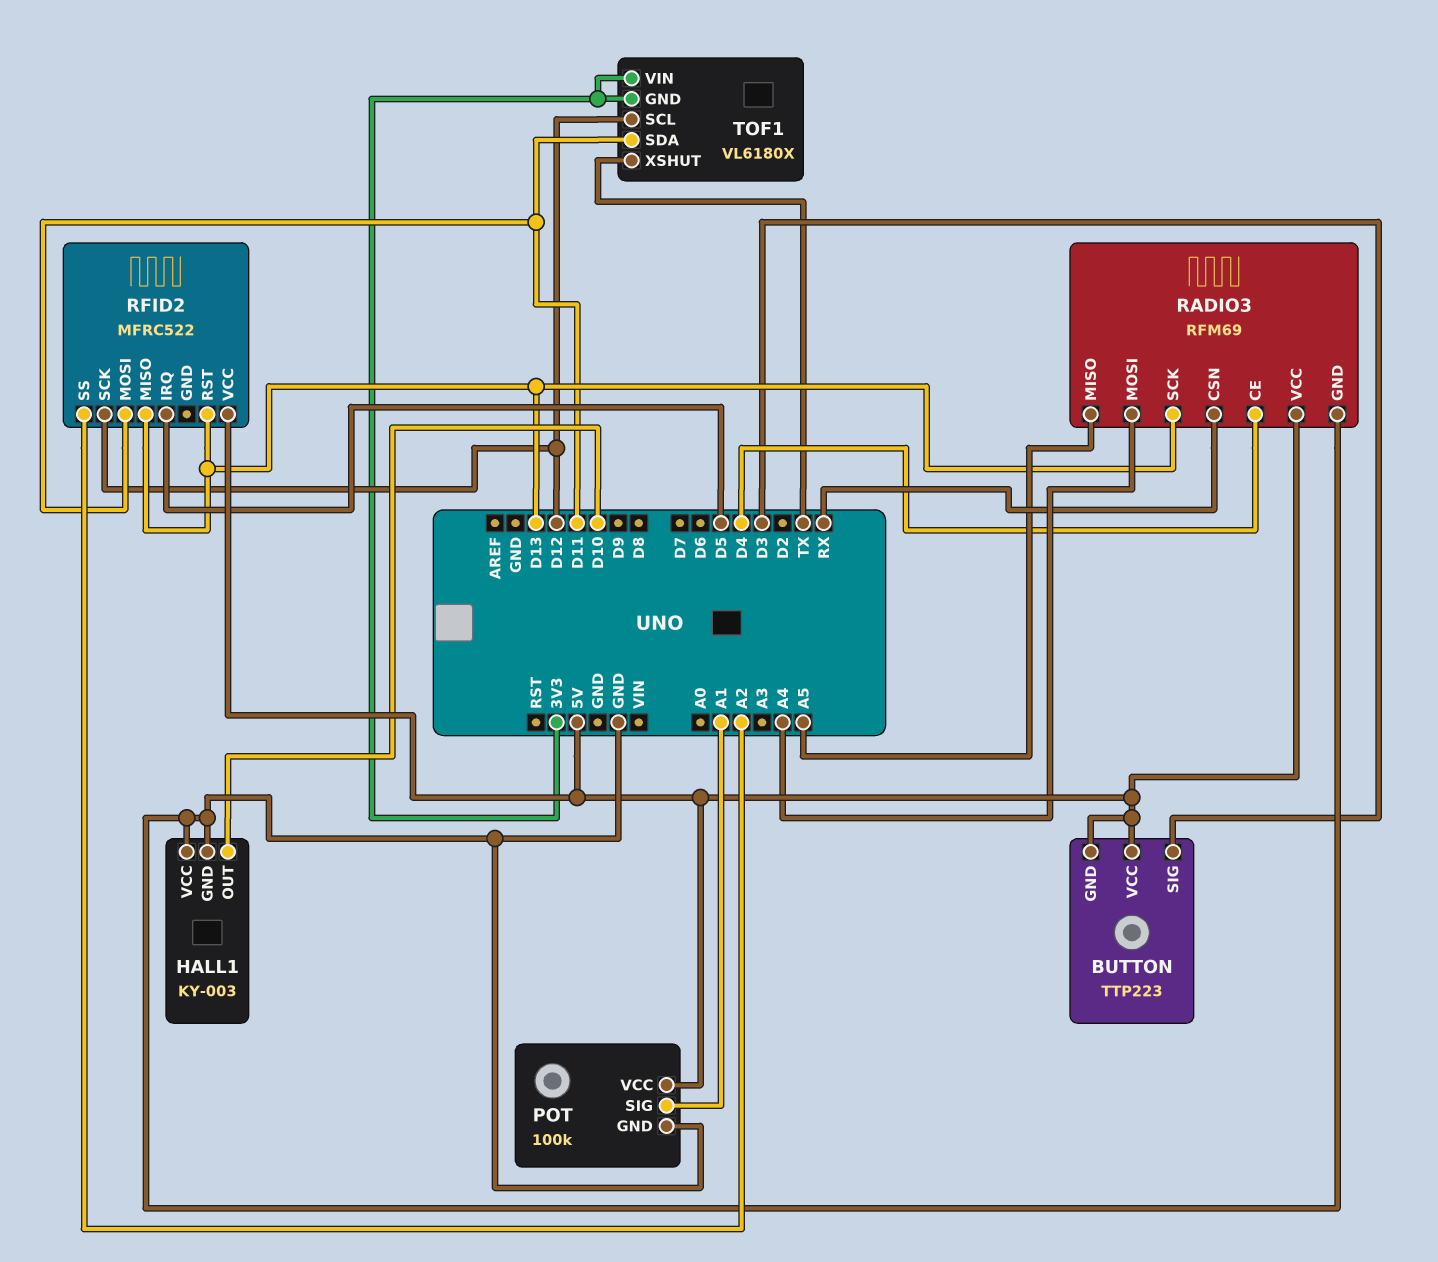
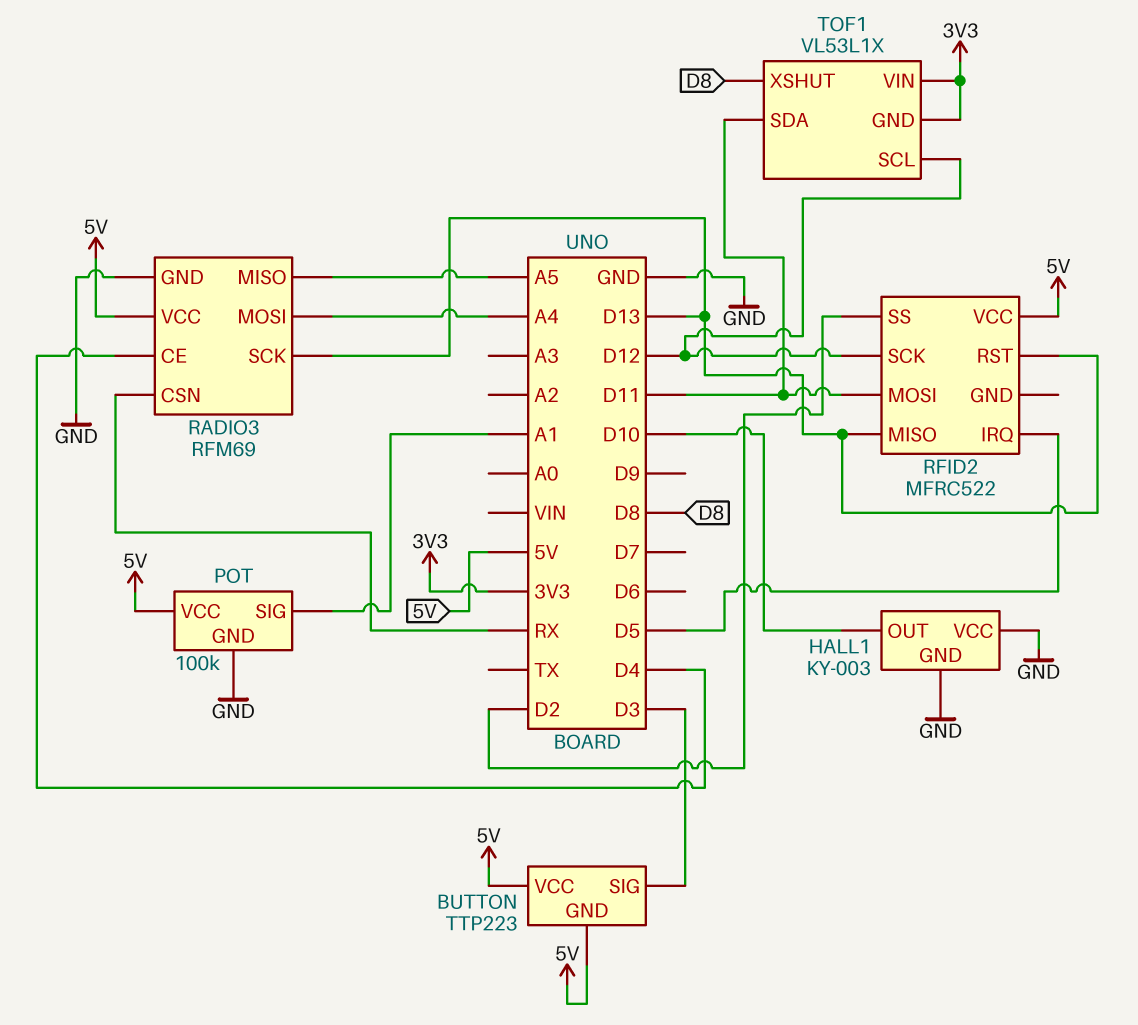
RFID2 pin SS: A2 -> D2
TOF1: VL6180X -> VL53L1X
TOF1 pin XSHUT: TX -> D8

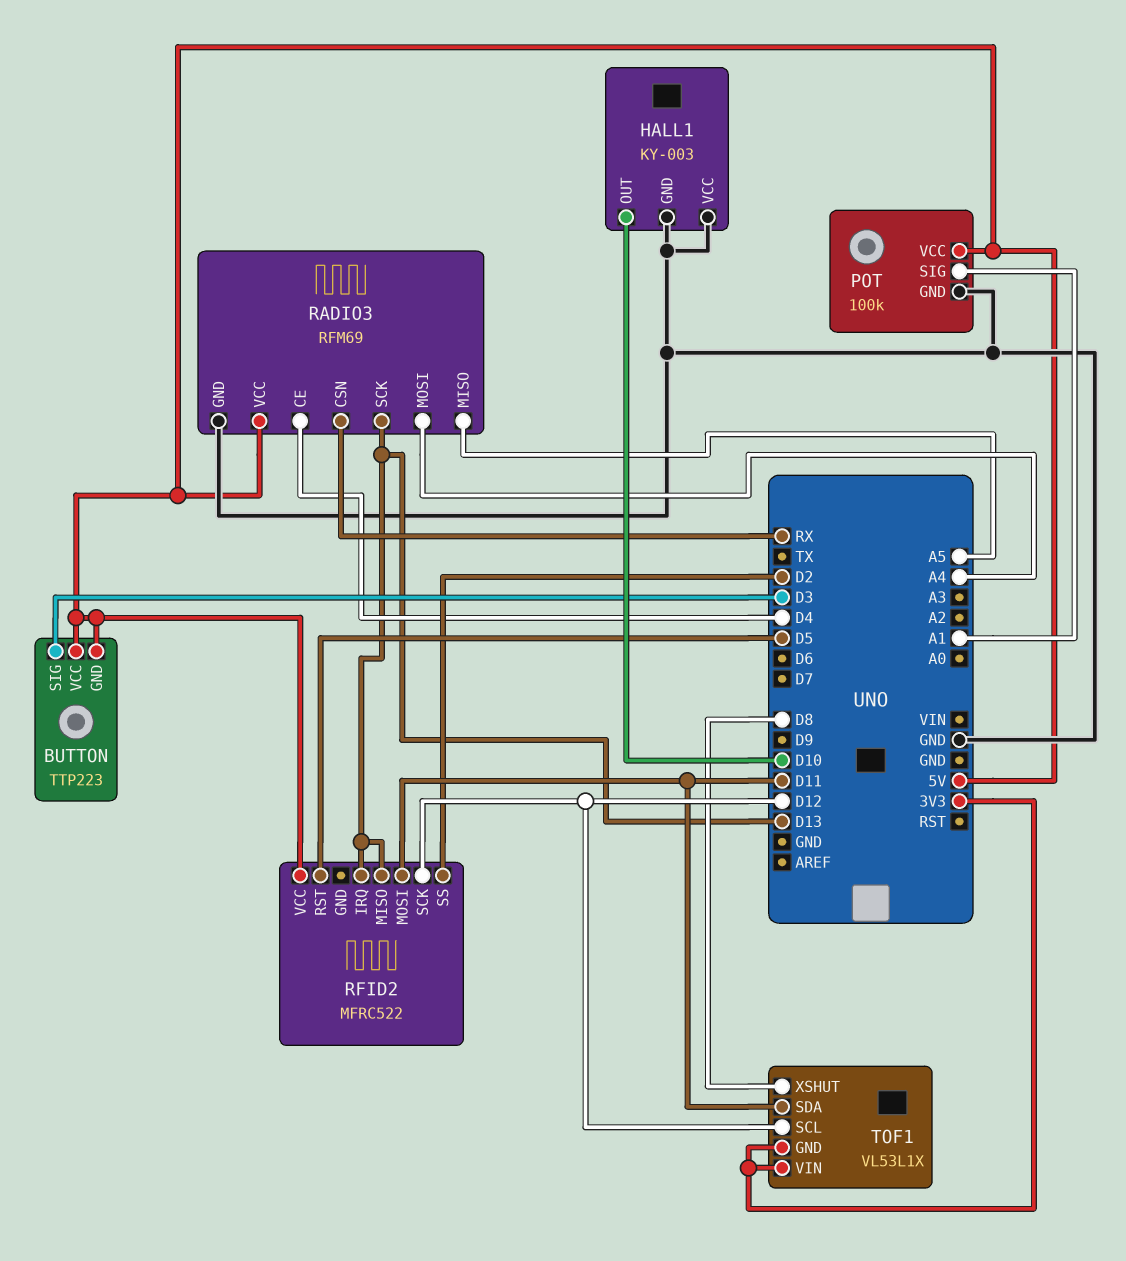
RFID2 pin IRQ: D5 -> D13
RFID2 pin RST: D13 -> D5

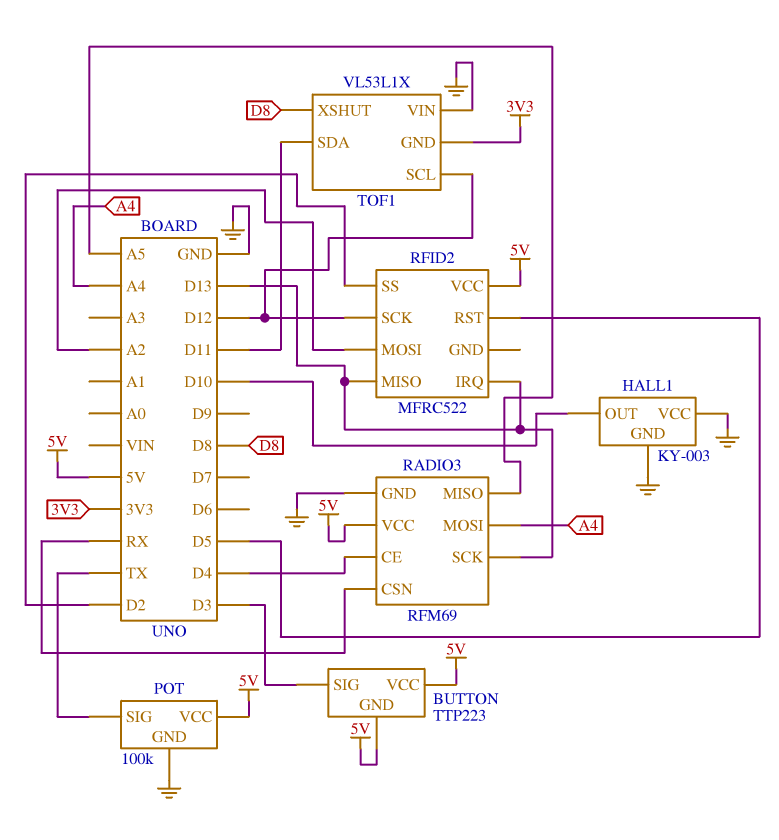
POT pin SIG: A1 -> TX
RFID2 pin MOSI: D11 -> A2
TOF1 pin VIN: 3V3 -> GND

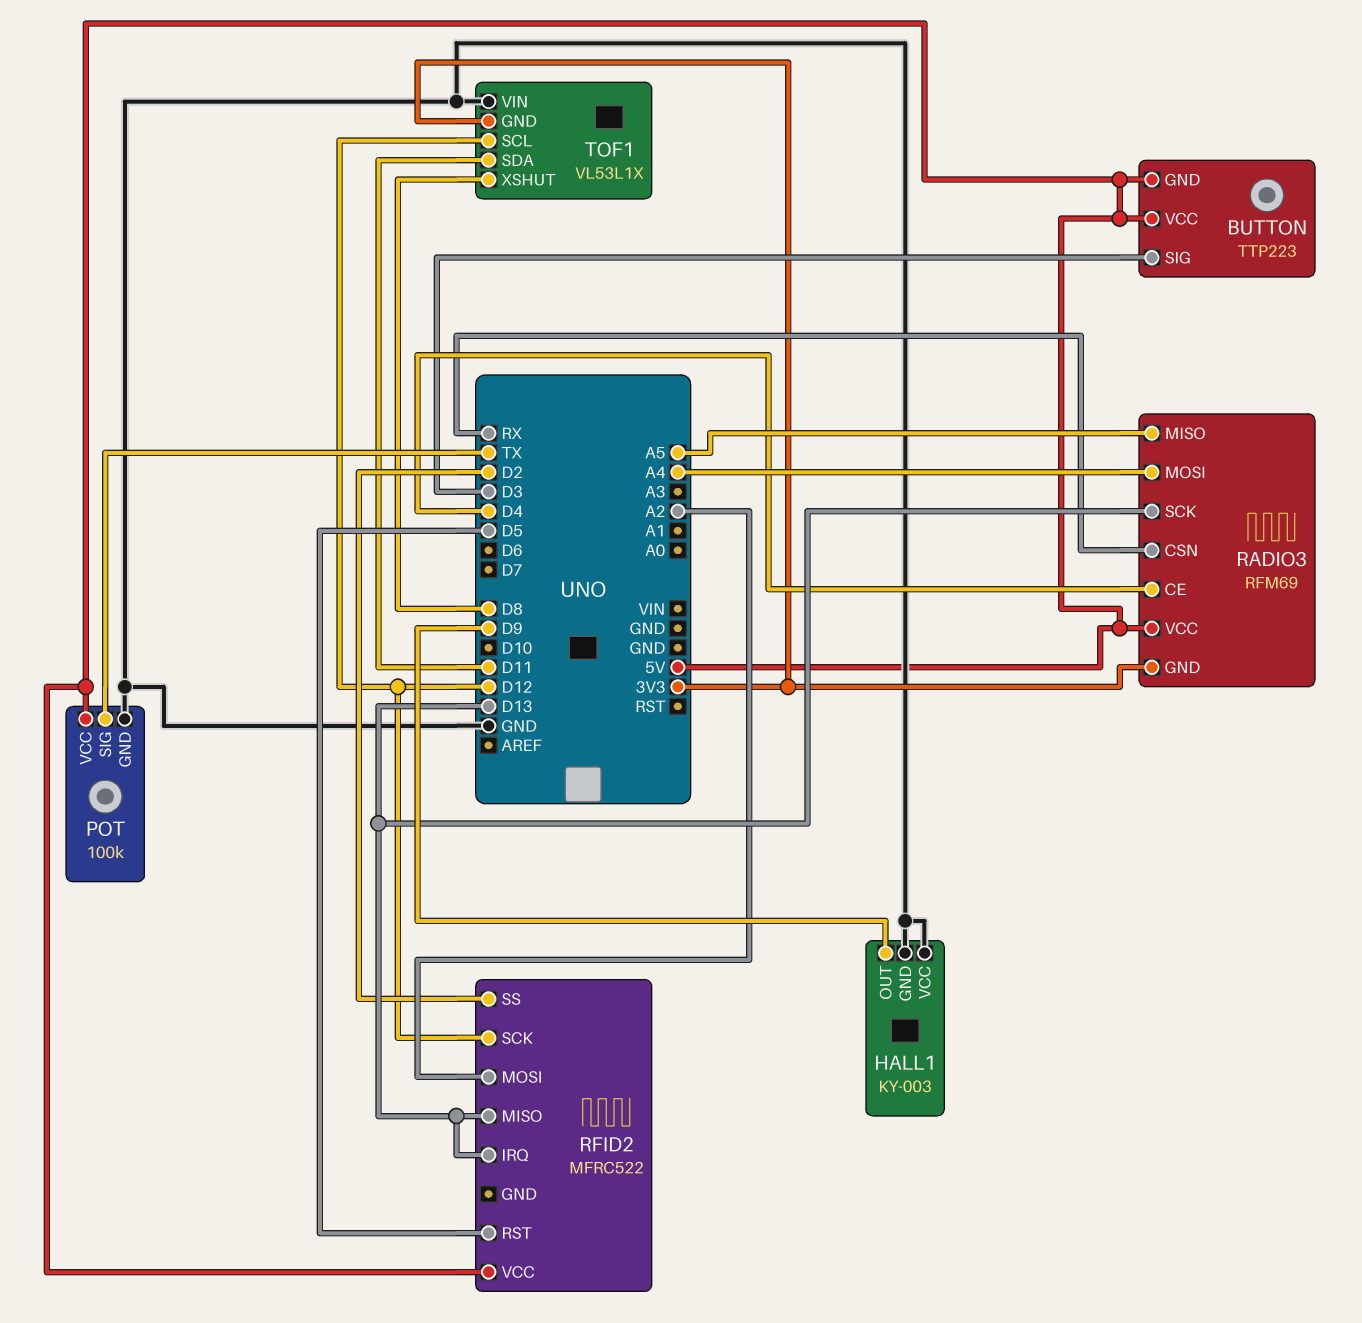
HALL1 pin OUT: D10 -> D9
RADIO3 pin GND: GND -> 3V3

